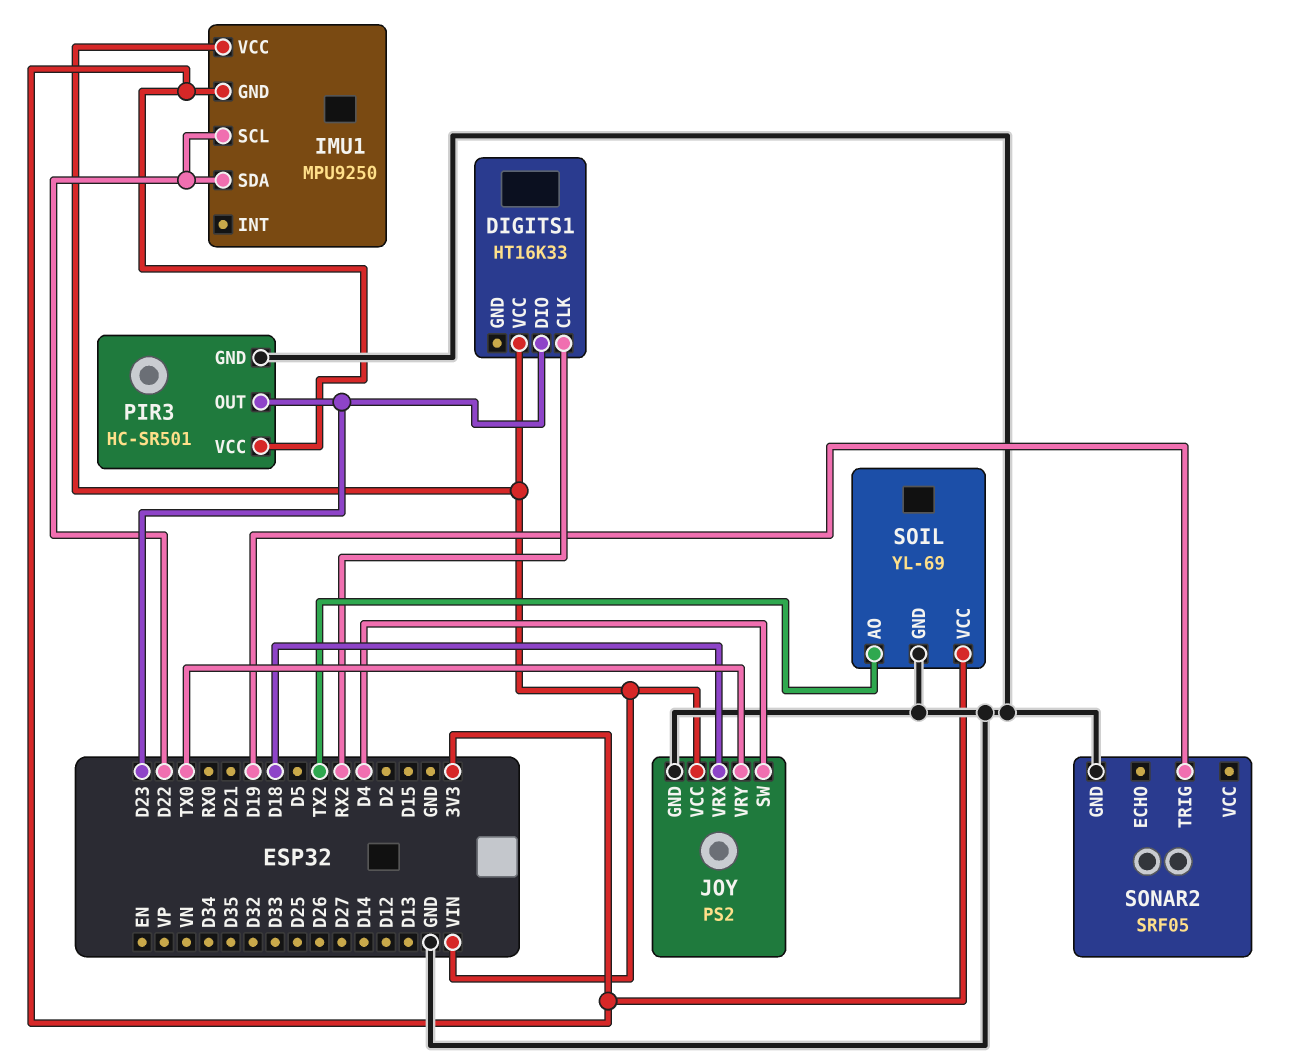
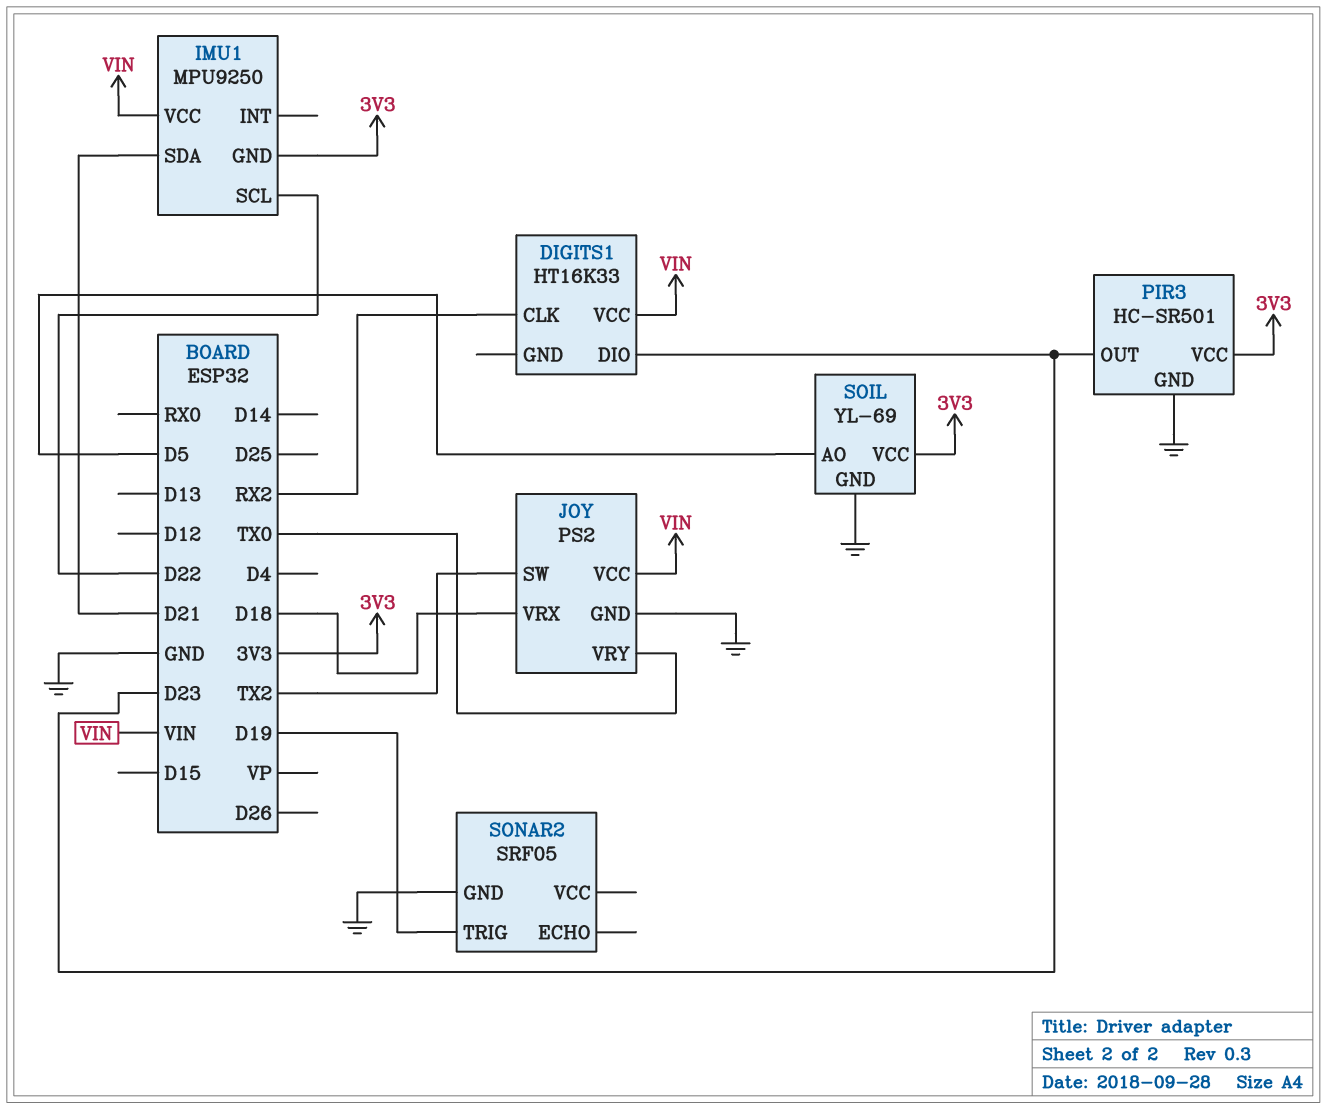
IMU1 pin SDA: D22 -> D21
JOY pin SW: D4 -> TX2
SOIL pin AO: TX2 -> D5

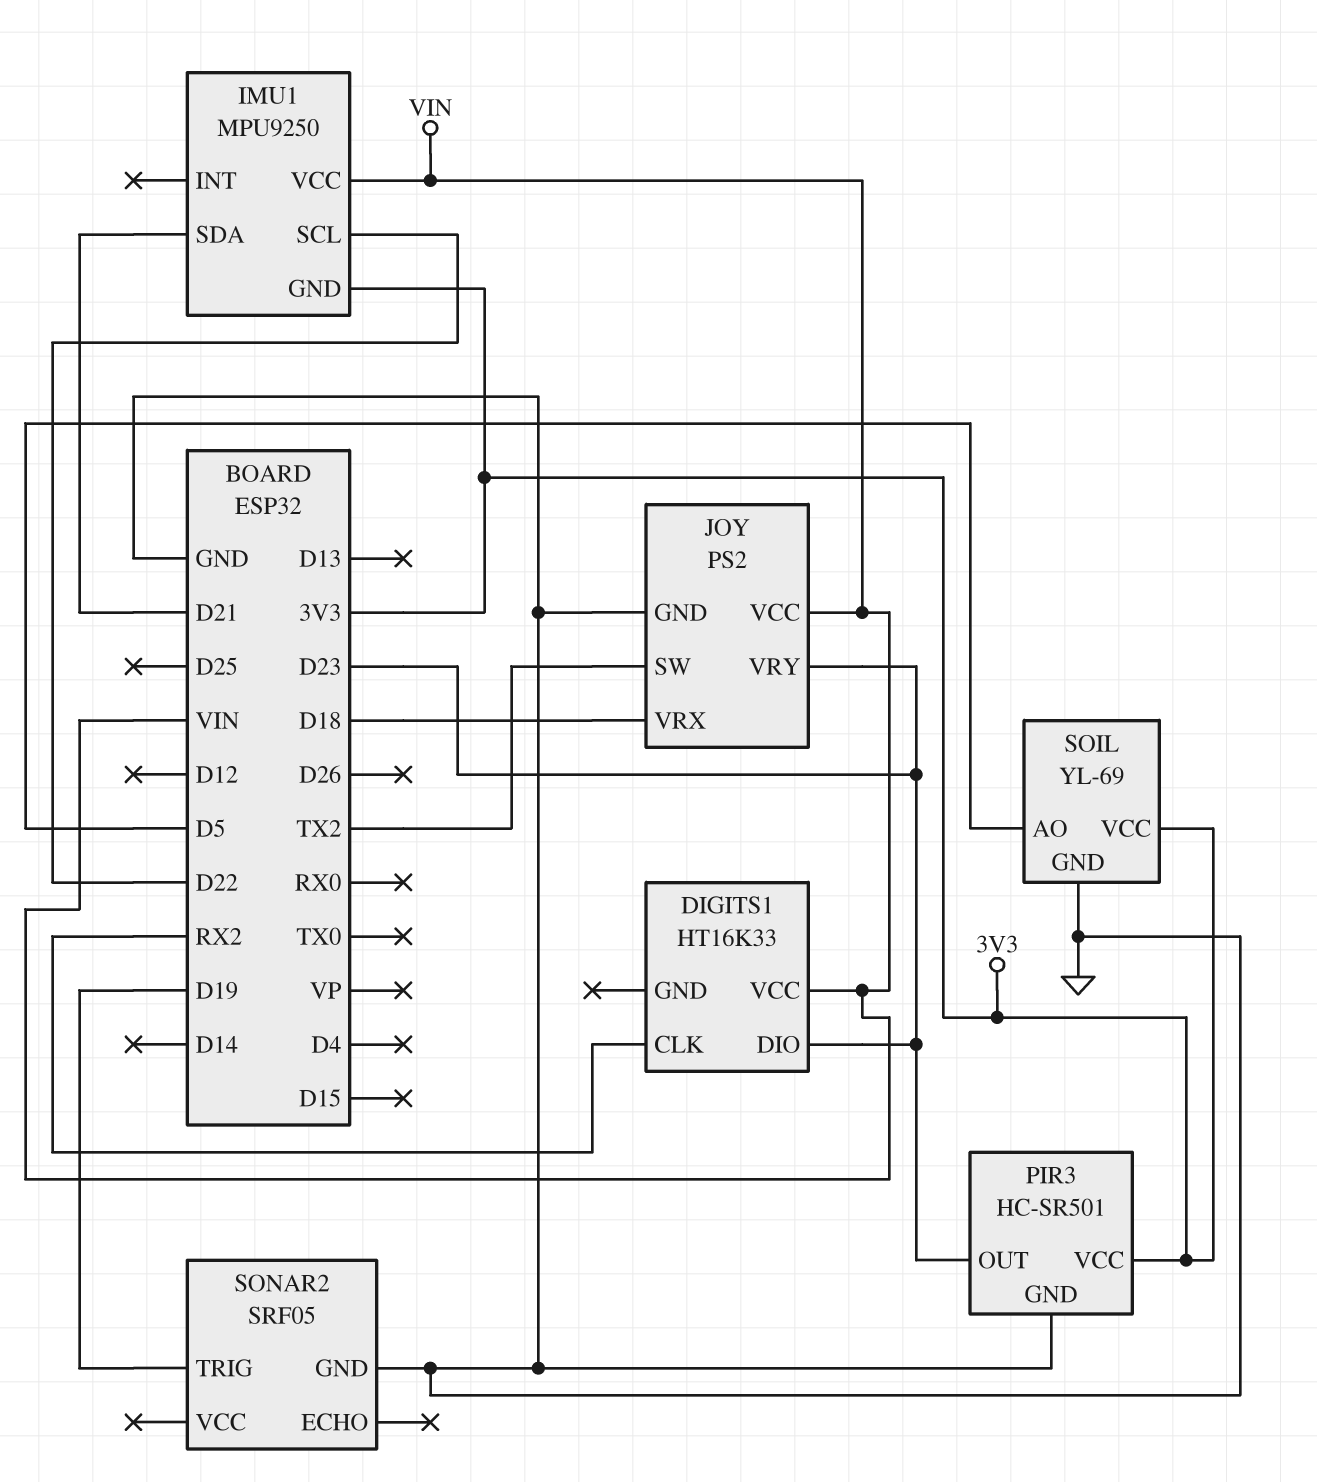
JOY pin VRY: TX0 -> D23

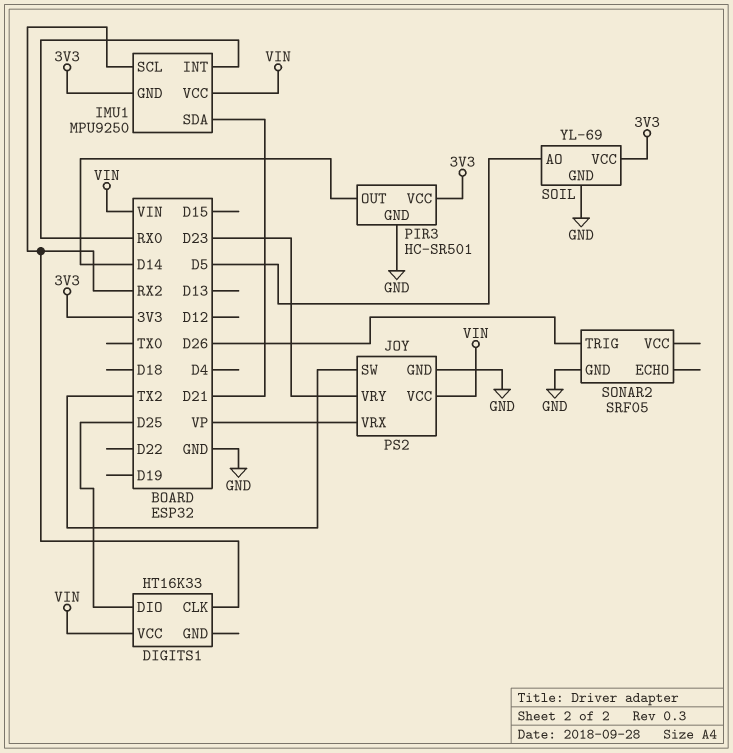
DIGITS1 pin DIO: D23 -> D25
IMU1 pin INT: none -> RX0
IMU1 pin SCL: D22 -> RX2
JOY pin VRX: D18 -> VP
PIR3 pin OUT: D23 -> D14
SONAR2 pin TRIG: D19 -> D26

